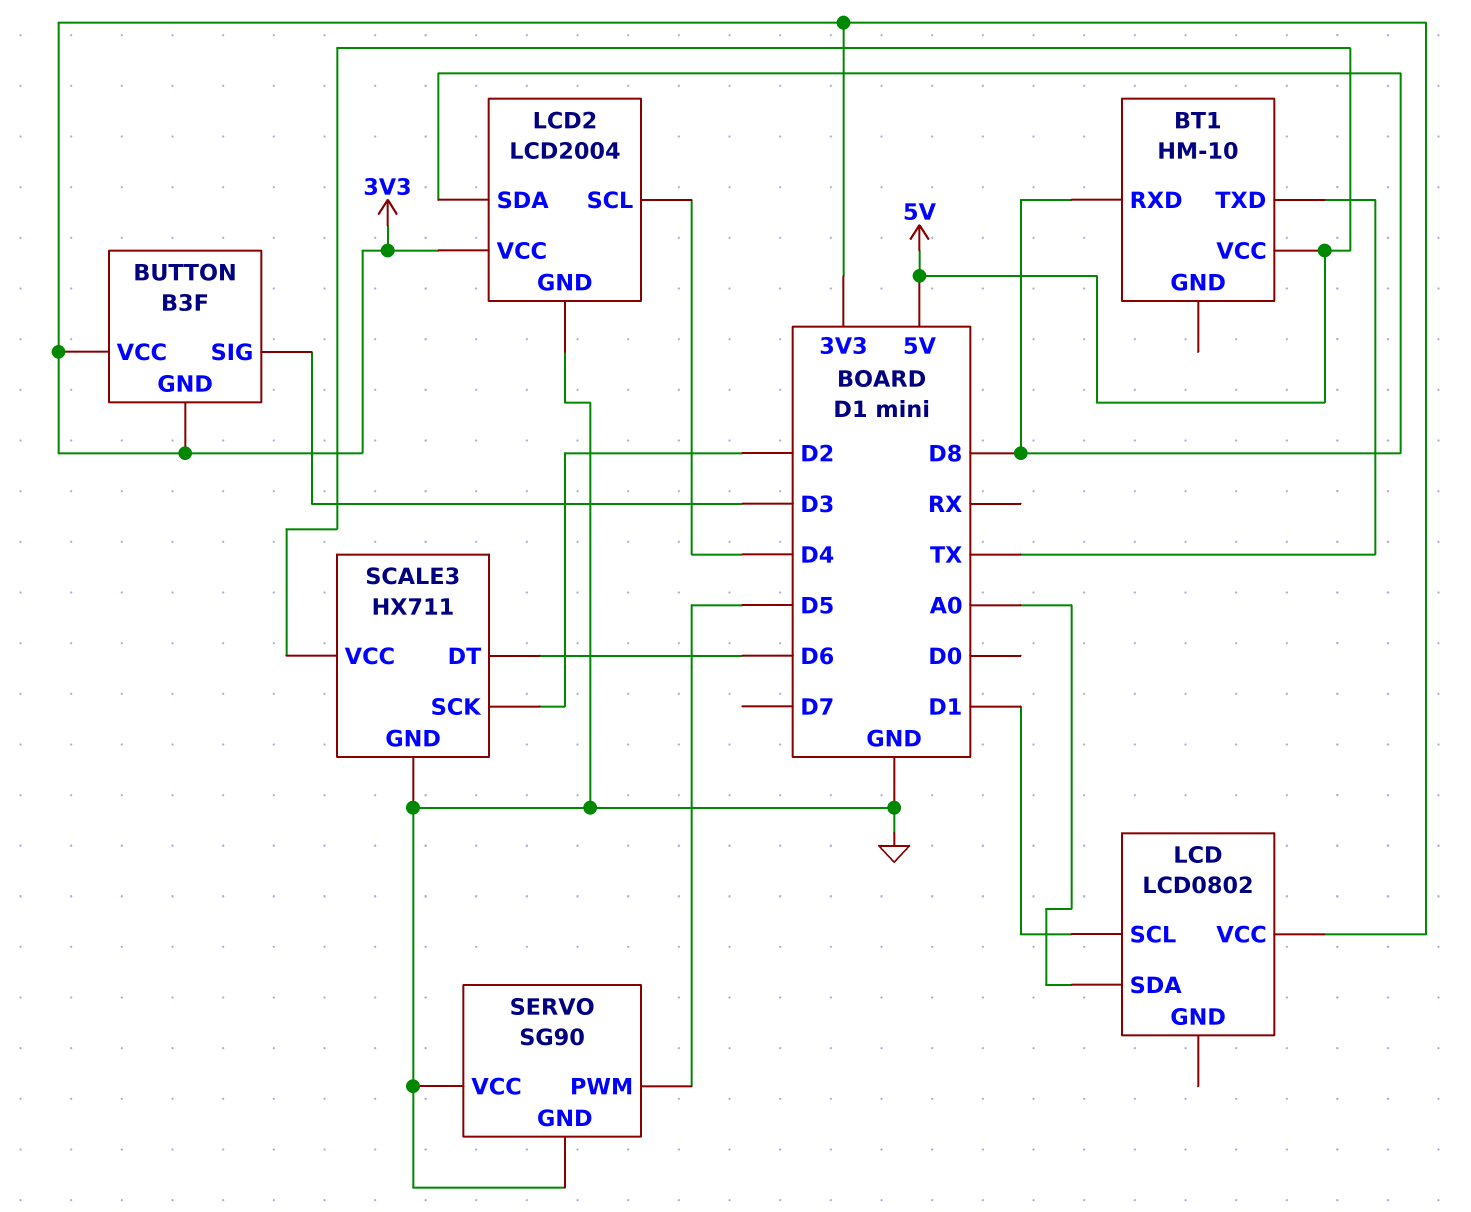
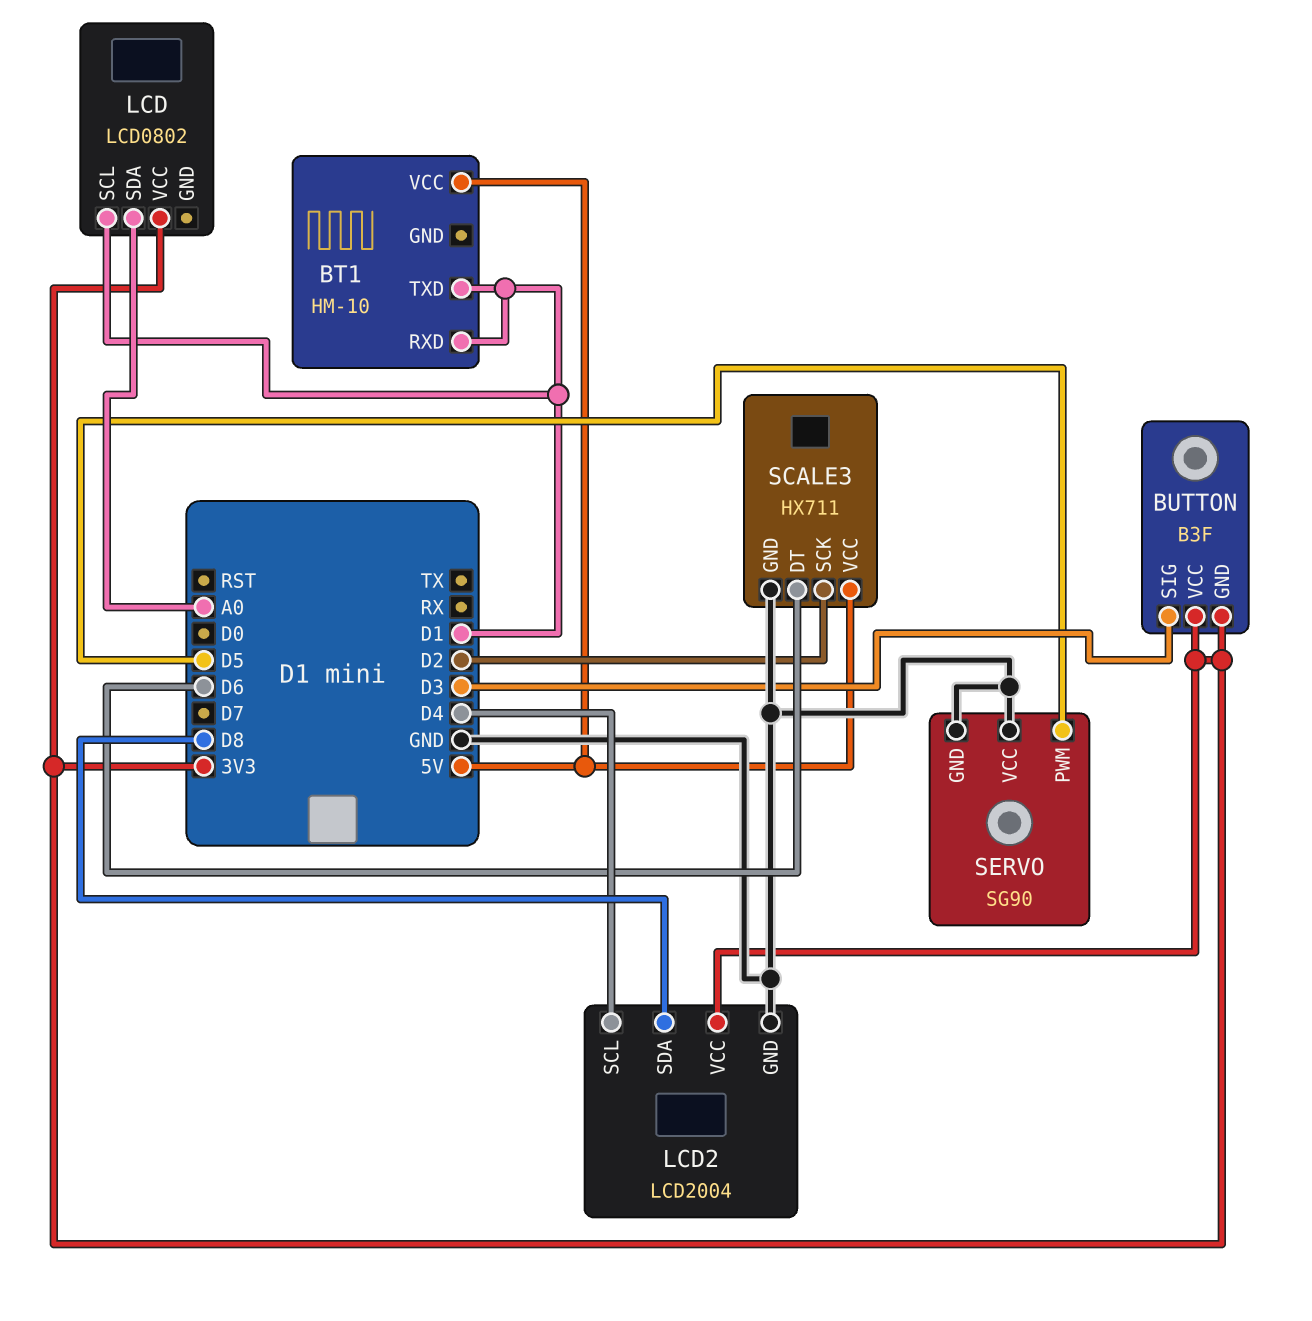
BT1 pin RXD: D8 -> D1
BT1 pin TXD: TX -> D1

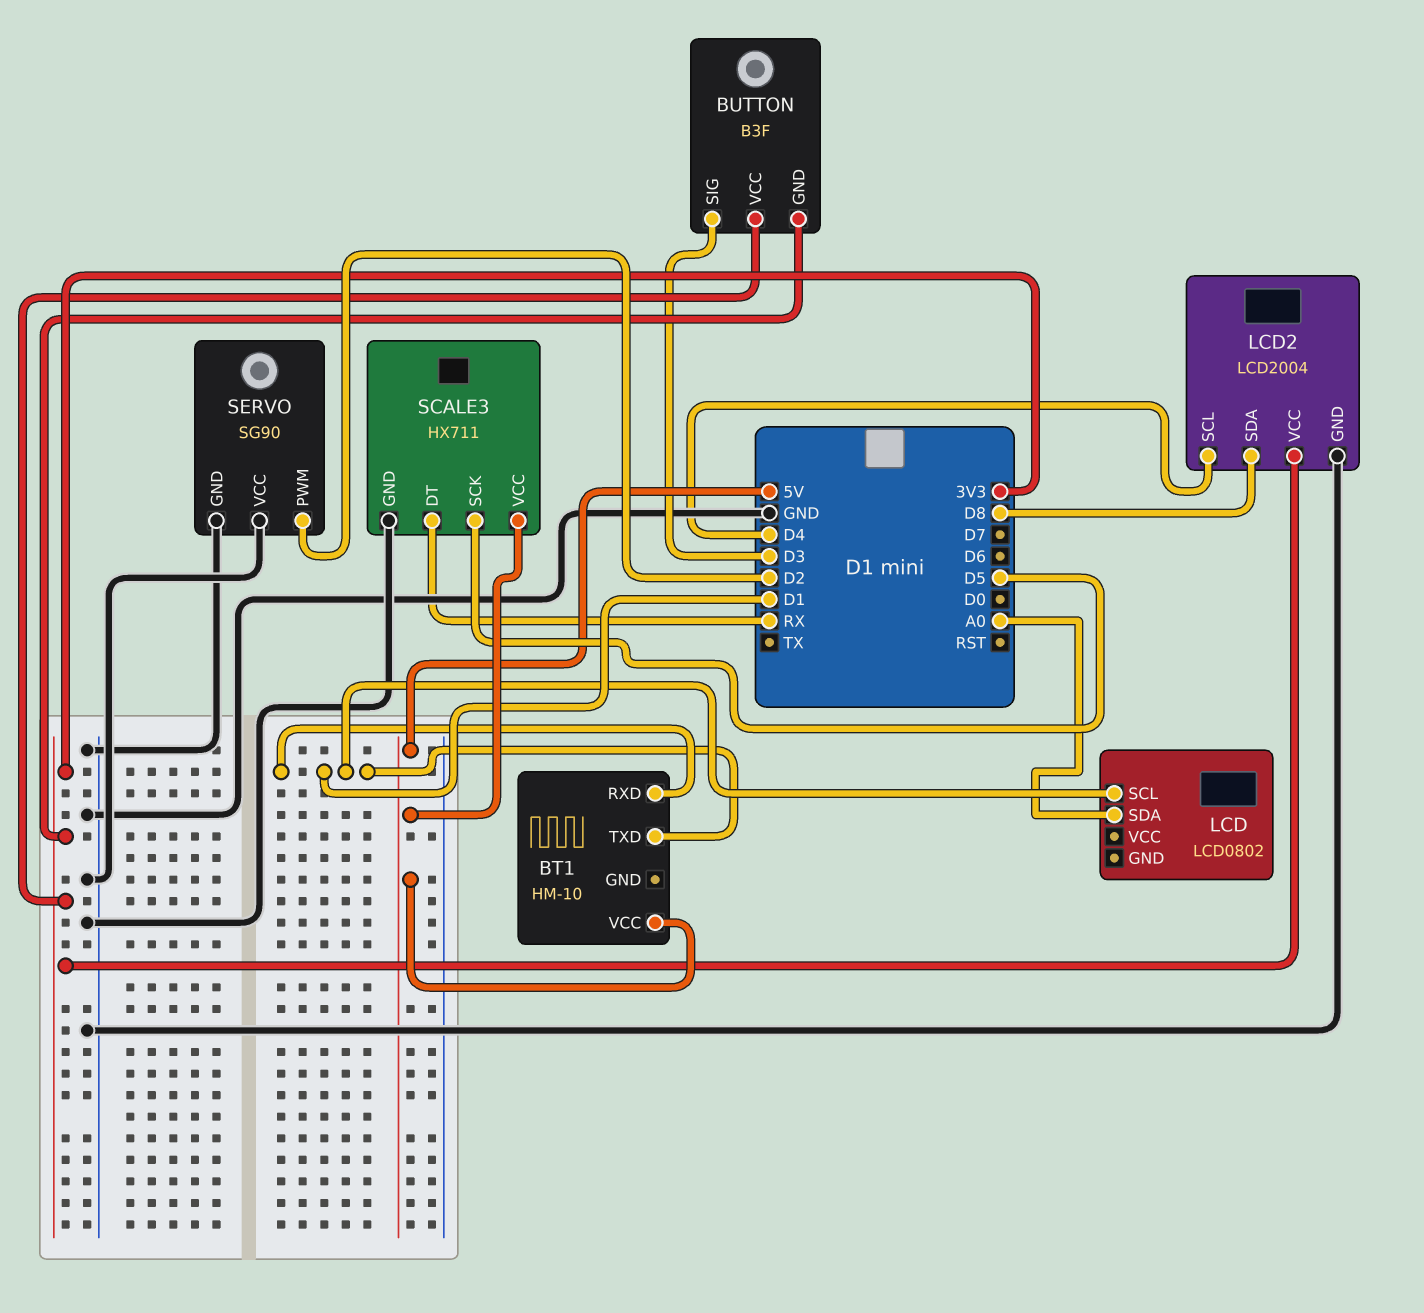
LCD pin VCC: 3V3 -> none
SCALE3 pin DT: D6 -> RX
SCALE3 pin SCK: D2 -> D5
SERVO pin PWM: D5 -> D2

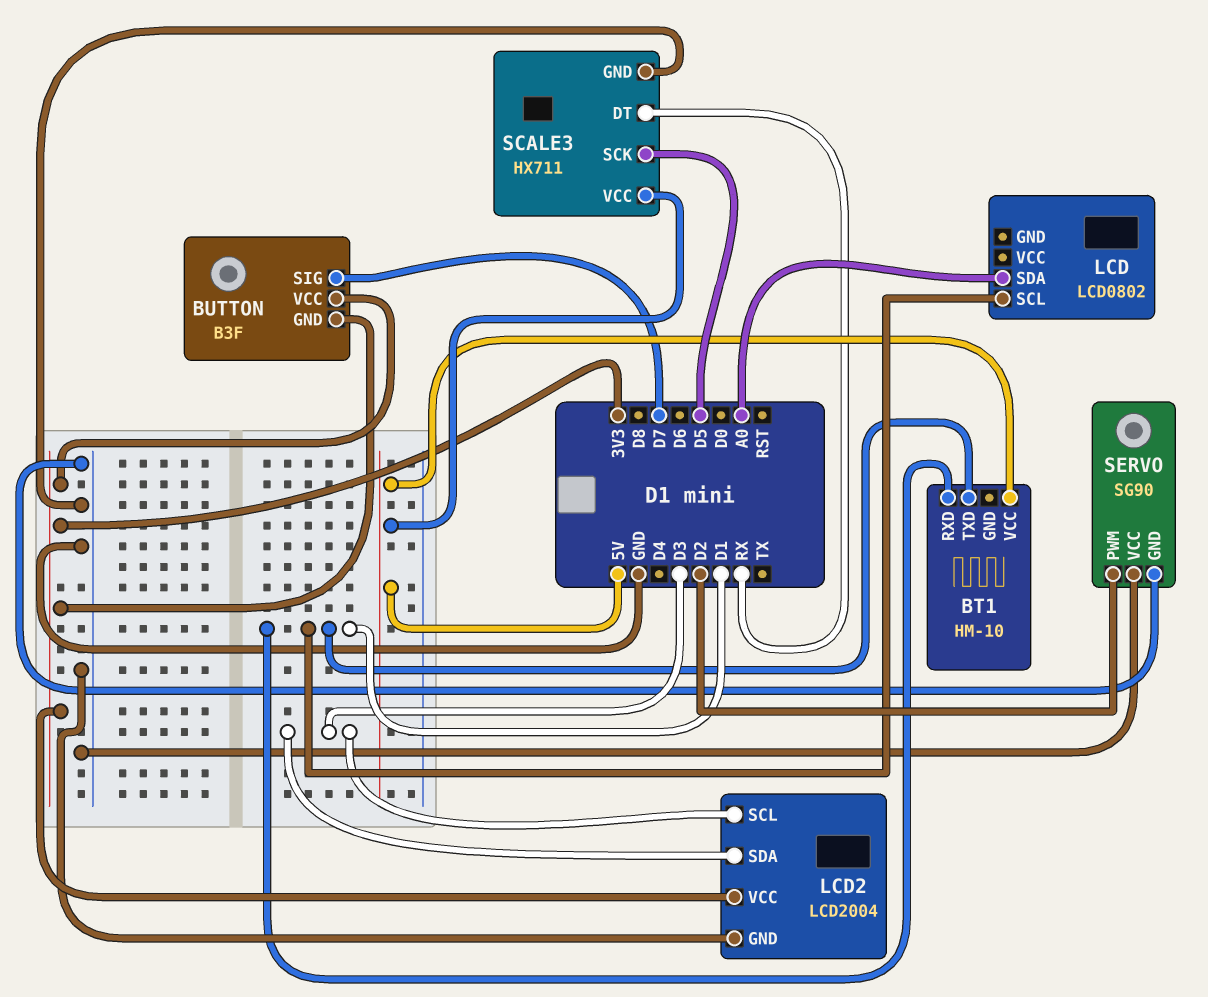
BUTTON pin SIG: D3 -> D7
LCD2 pin SCL: D4 -> D3
LCD2 pin SDA: D8 -> D3

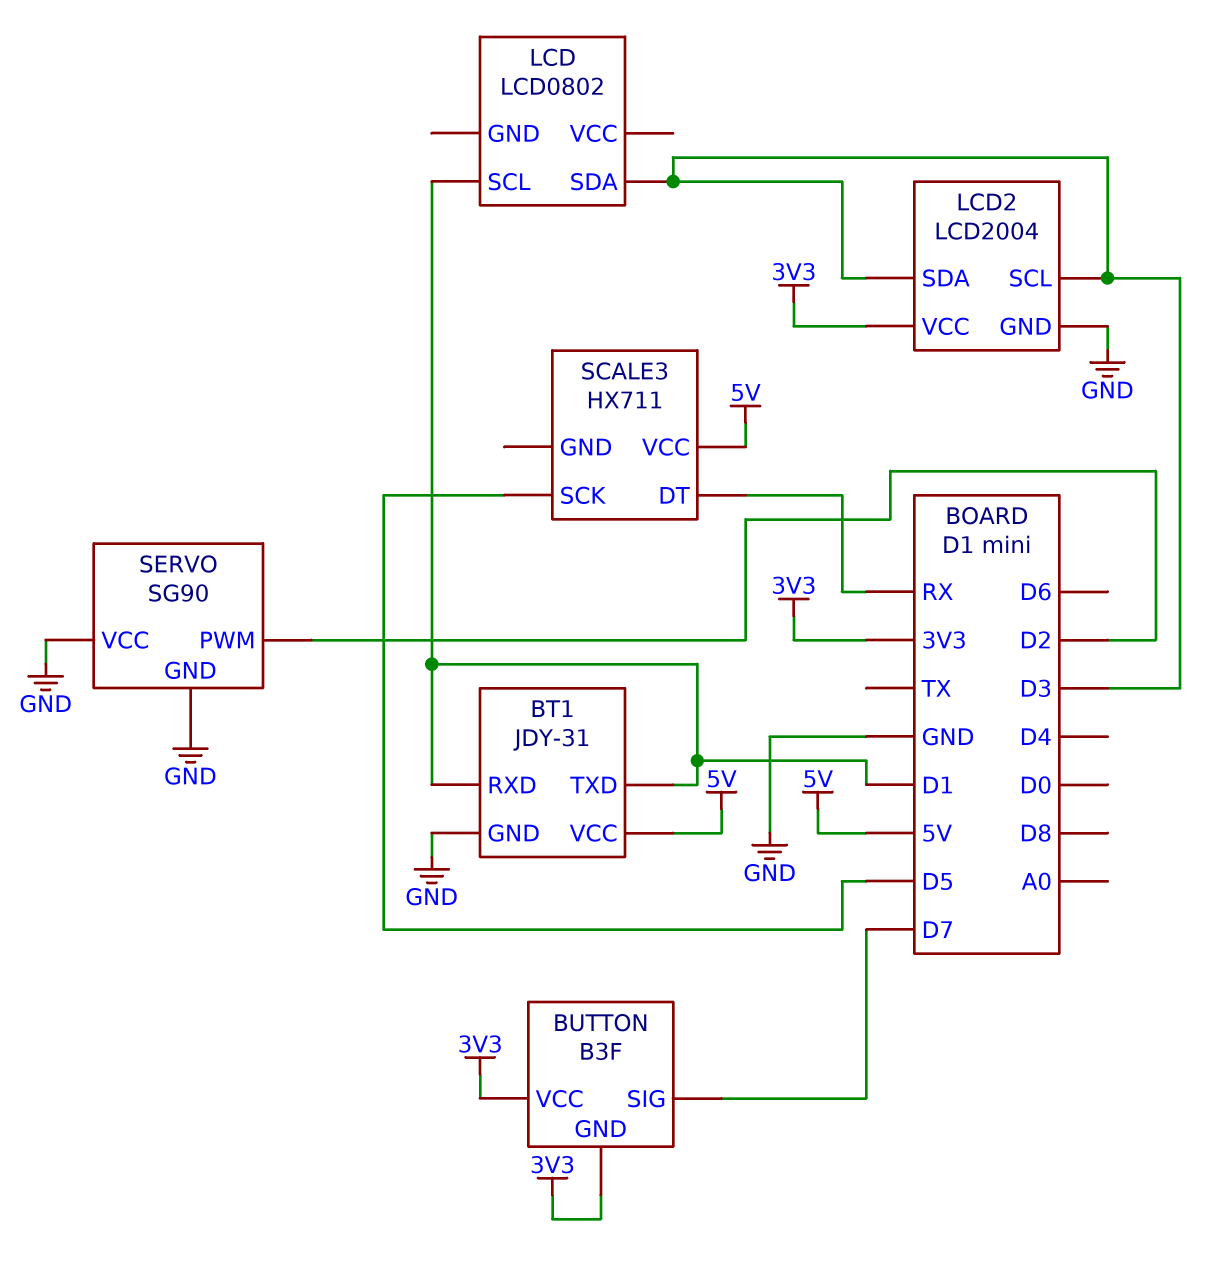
BT1: HM-10 -> JDY-31
BT1 pin GND: none -> GND
LCD pin SDA: A0 -> D3
SCALE3 pin GND: GND -> none

